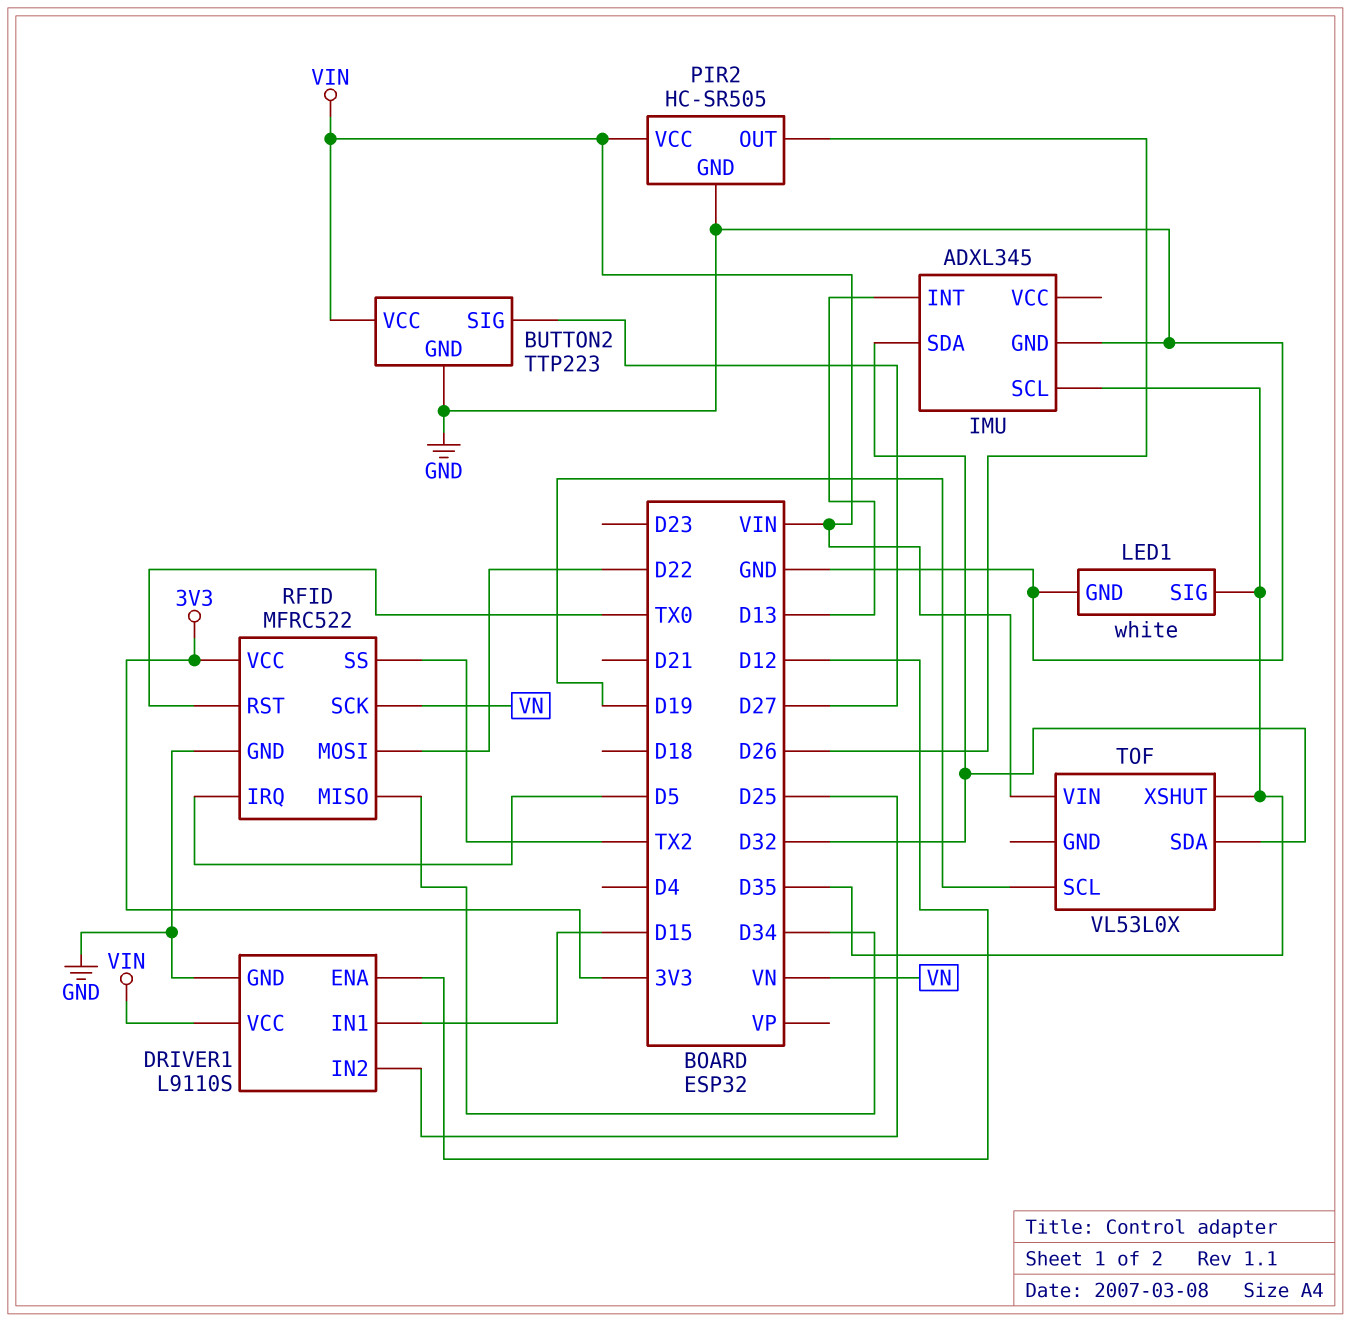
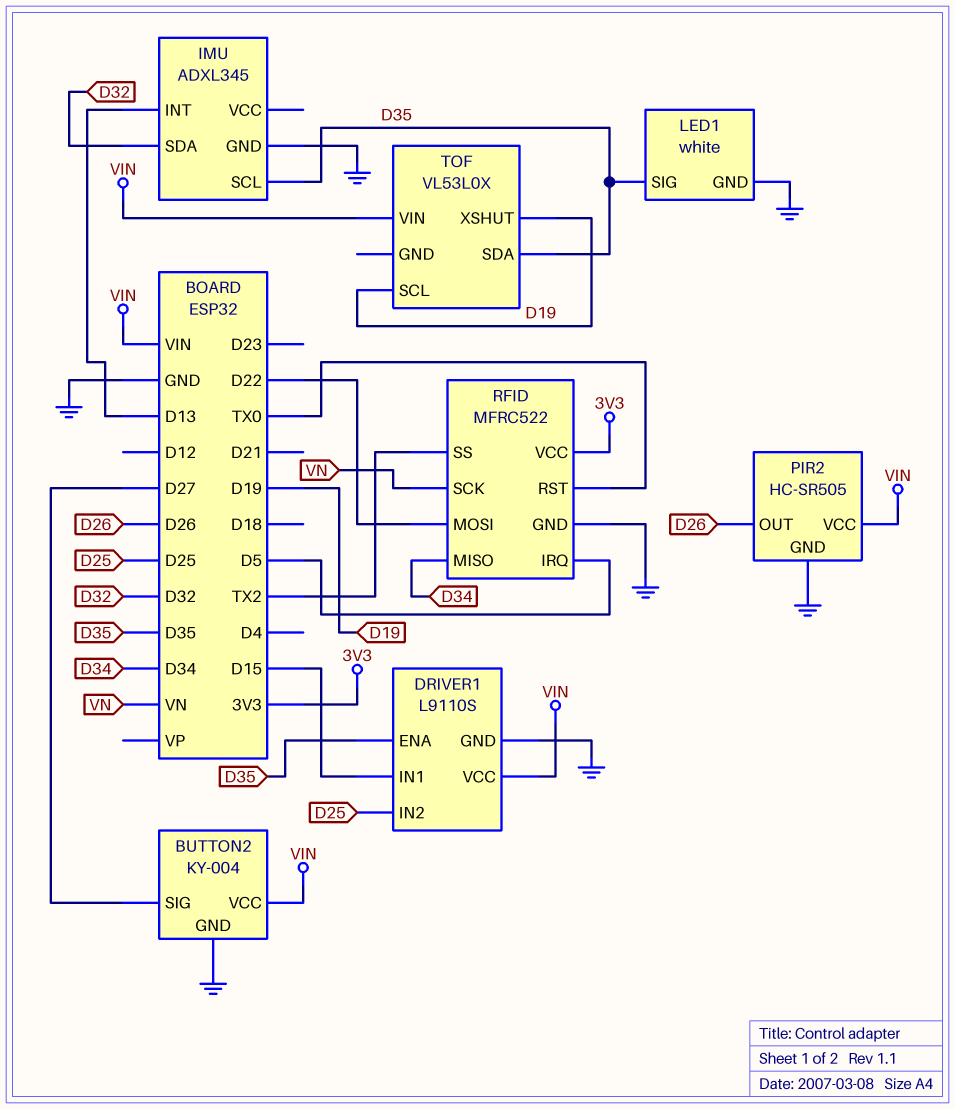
BUTTON2: TTP223 -> KY-004
DRIVER1 pin ENA: D12 -> D35
TOF pin SDA: D32 -> D35
TOF pin XSHUT: D35 -> D19

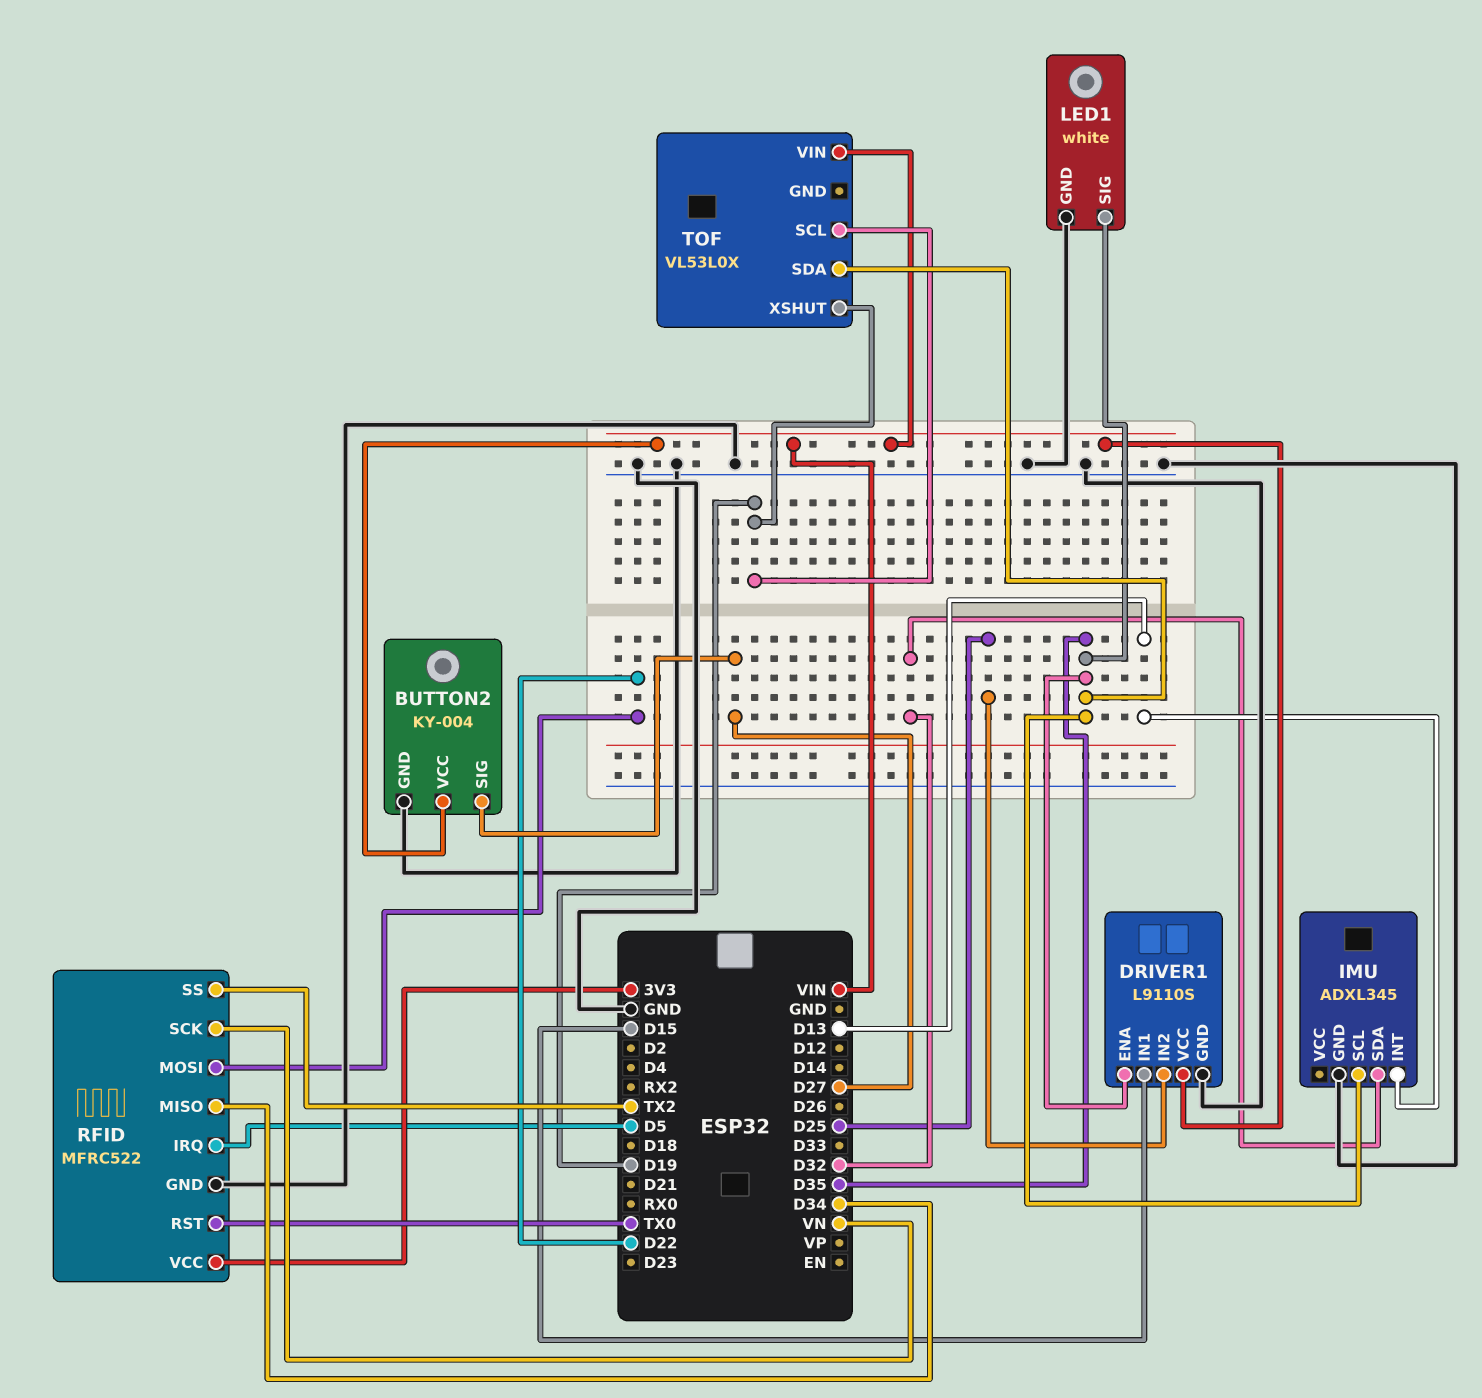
PIR2: HC-SR505 -> none
PIR2 pin GND: GND -> none
PIR2 pin OUT: D26 -> none
PIR2 pin VCC: VIN -> none

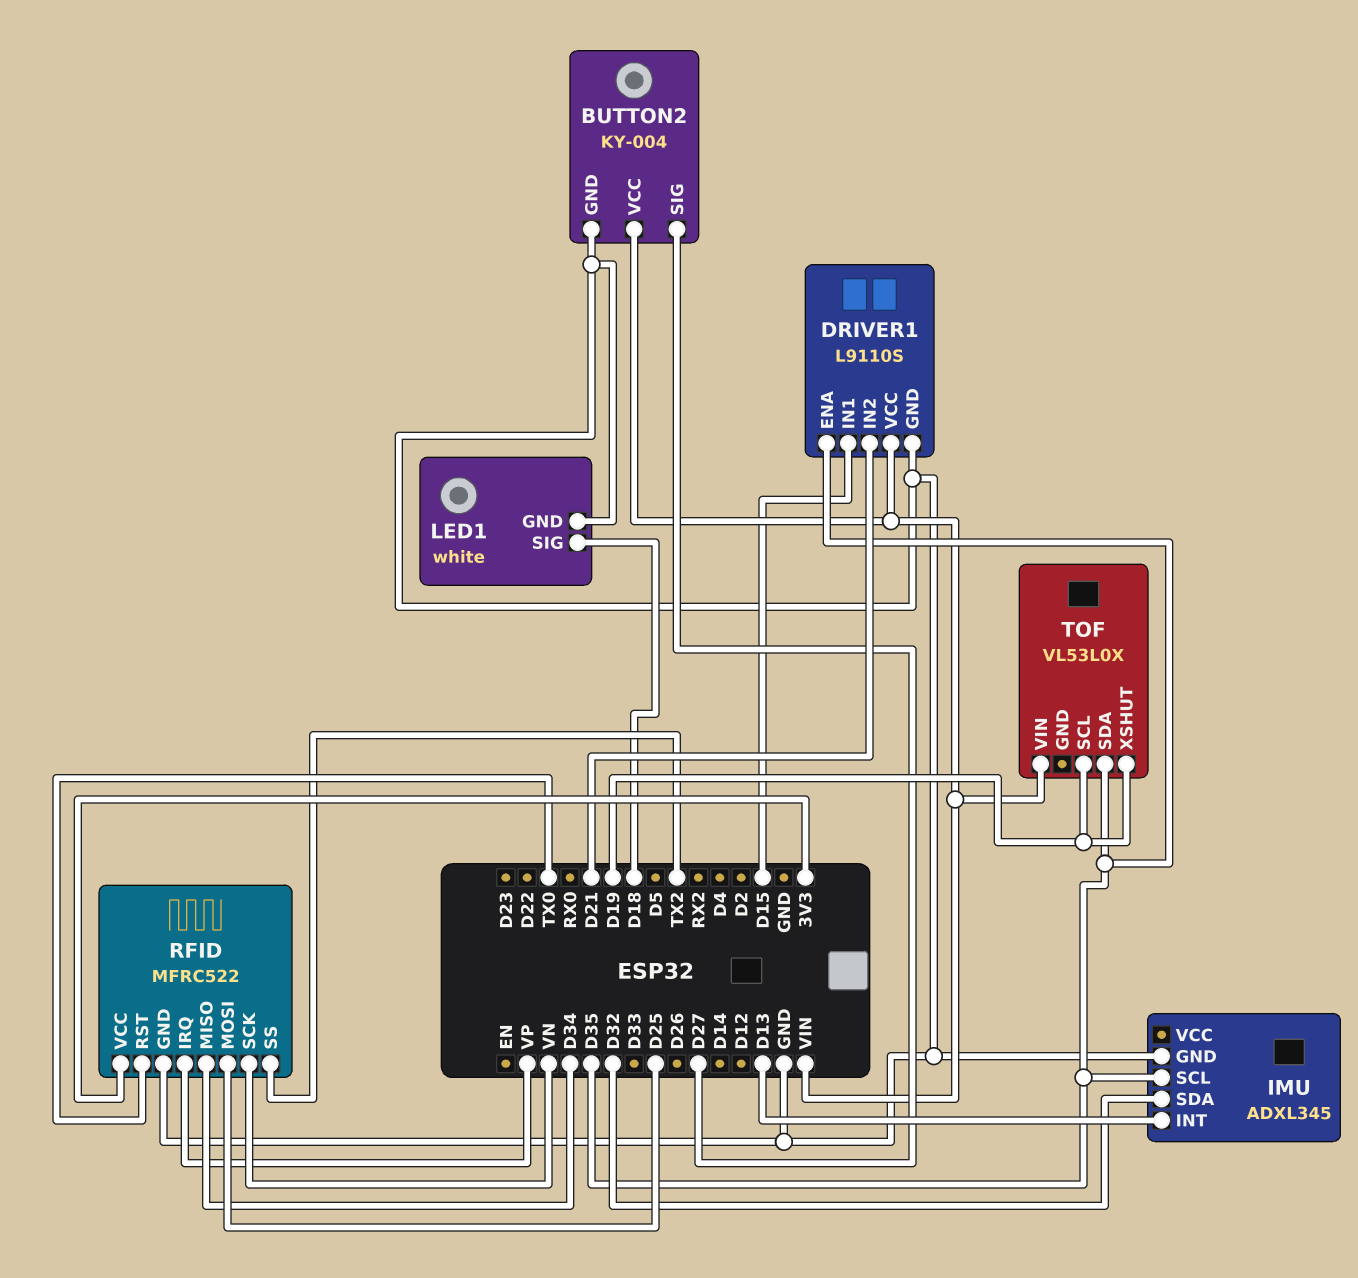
DRIVER1 pin IN2: D25 -> D21
LED1 pin SIG: D35 -> D18
RFID pin IRQ: D5 -> VP
RFID pin MOSI: D22 -> D25

